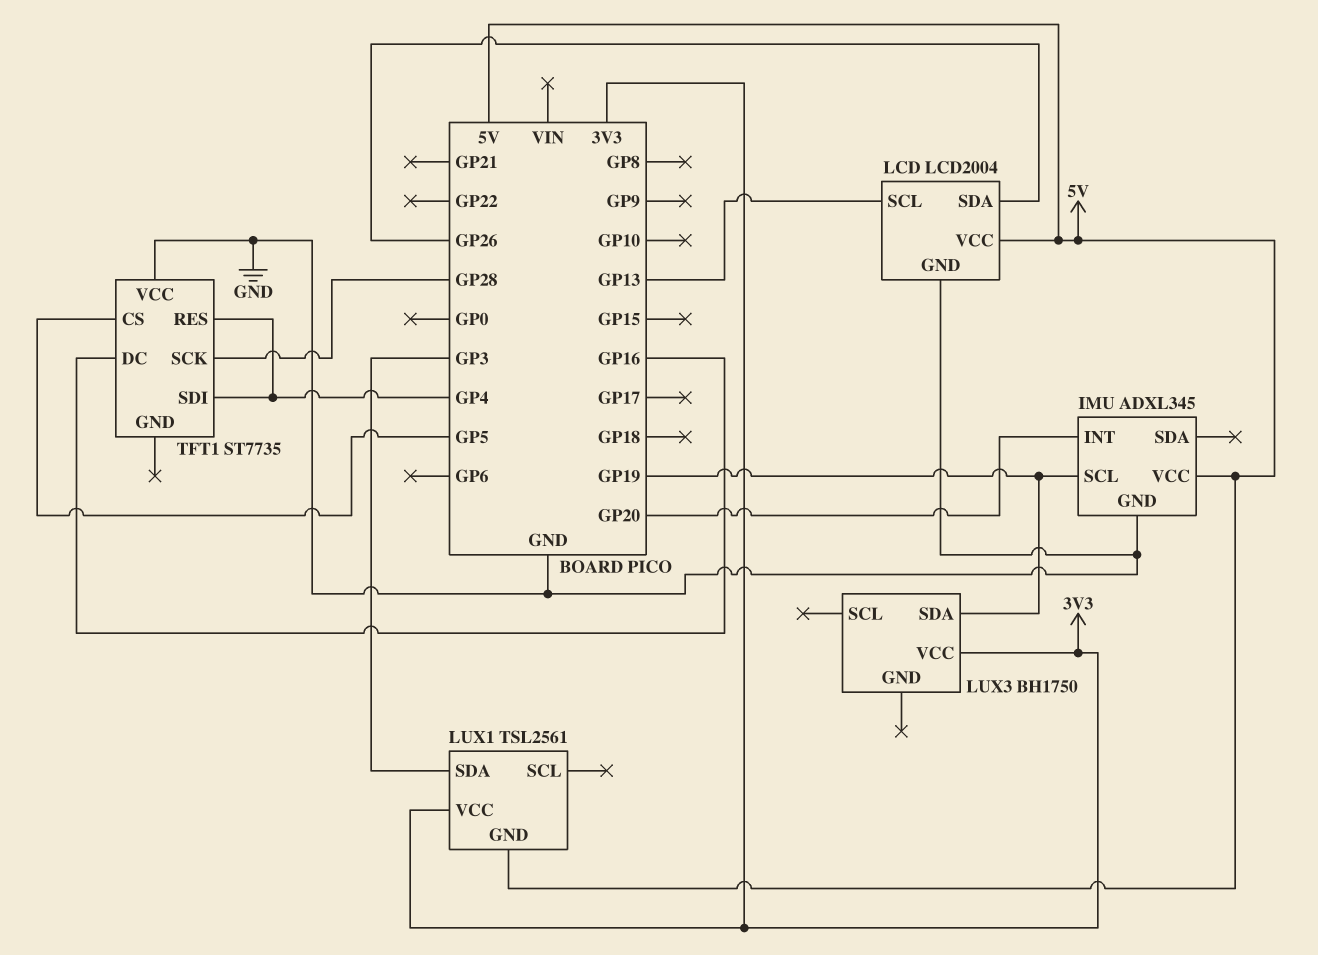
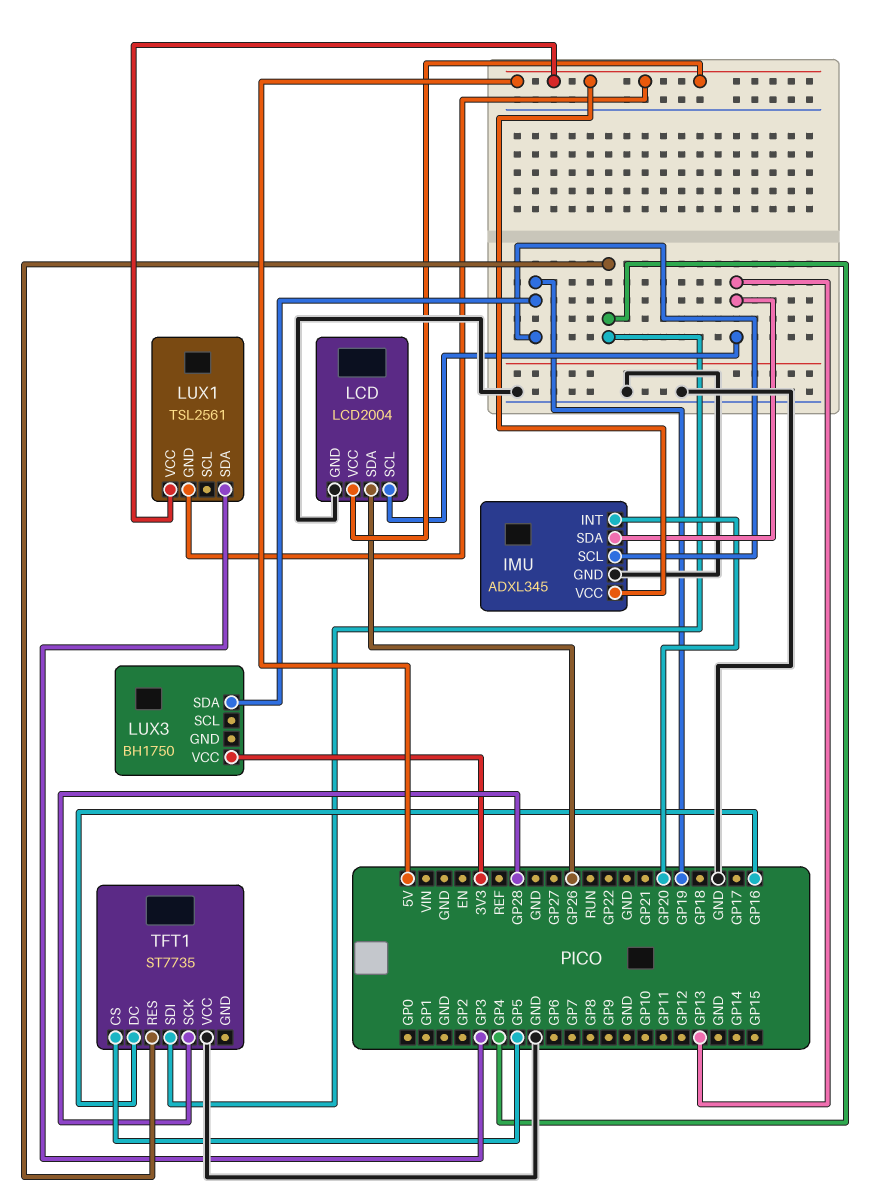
IMU pin SDA: none -> GP13
LUX1 pin VCC: 3V3 -> 5V

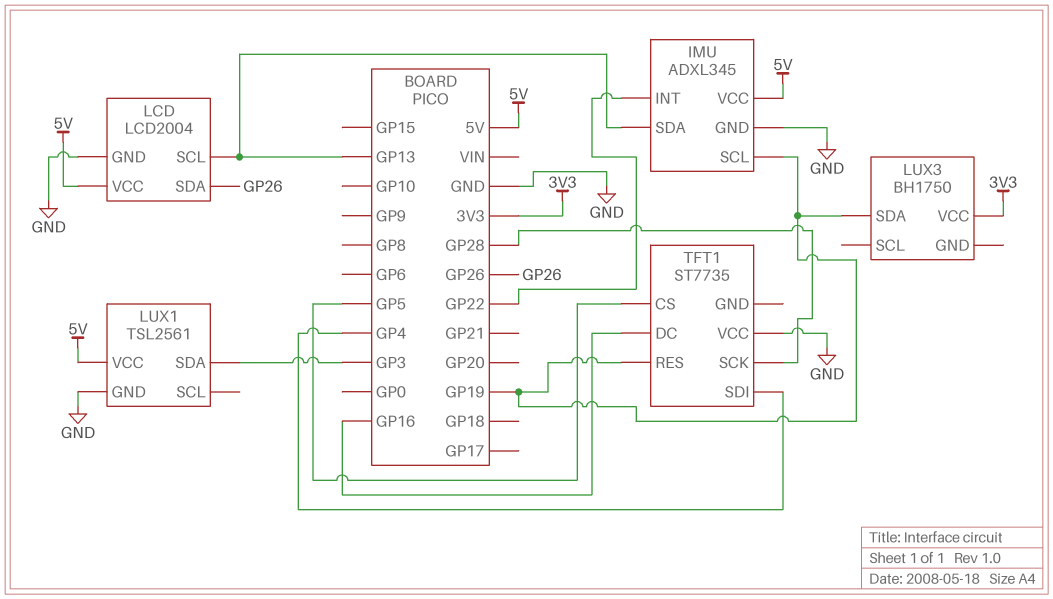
IMU pin INT: GP20 -> GP22
LUX1 pin GND: 5V -> GND
TFT1 pin RES: GP4 -> GP19

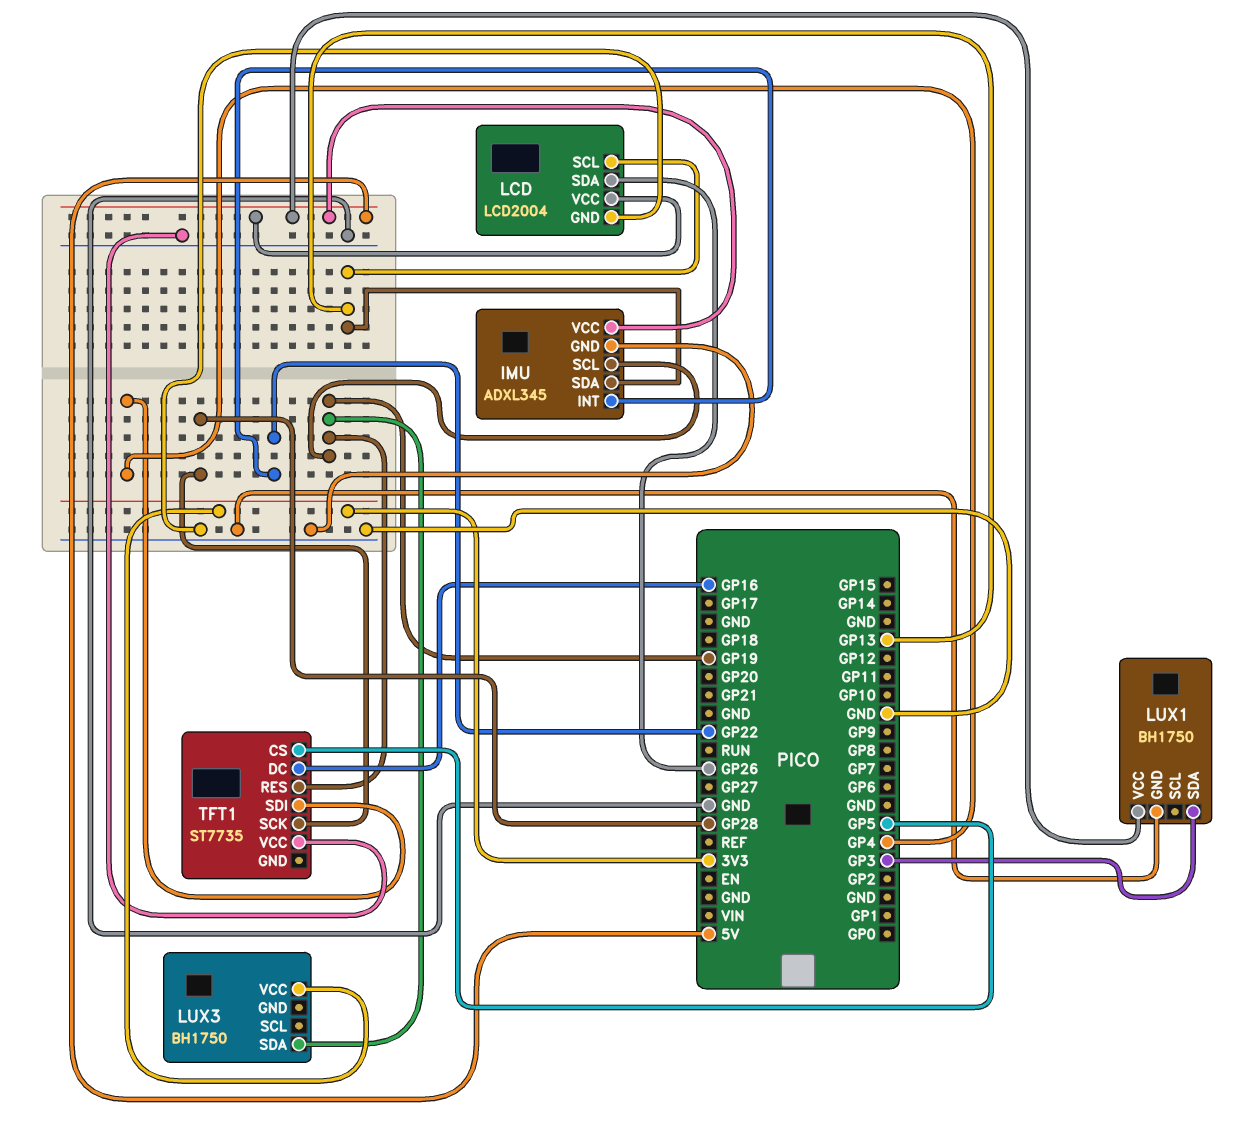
LUX1: TSL2561 -> BH1750

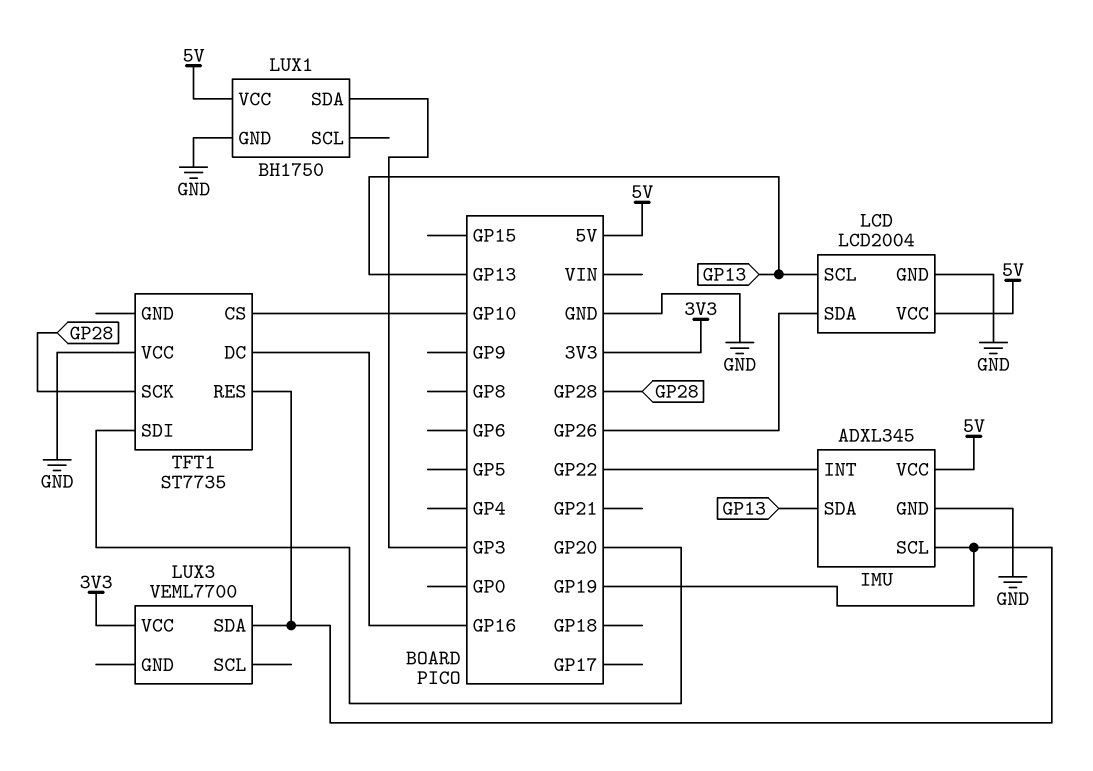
LUX3: BH1750 -> VEML7700
TFT1 pin CS: GP5 -> GP10
TFT1 pin SDI: GP4 -> GP20

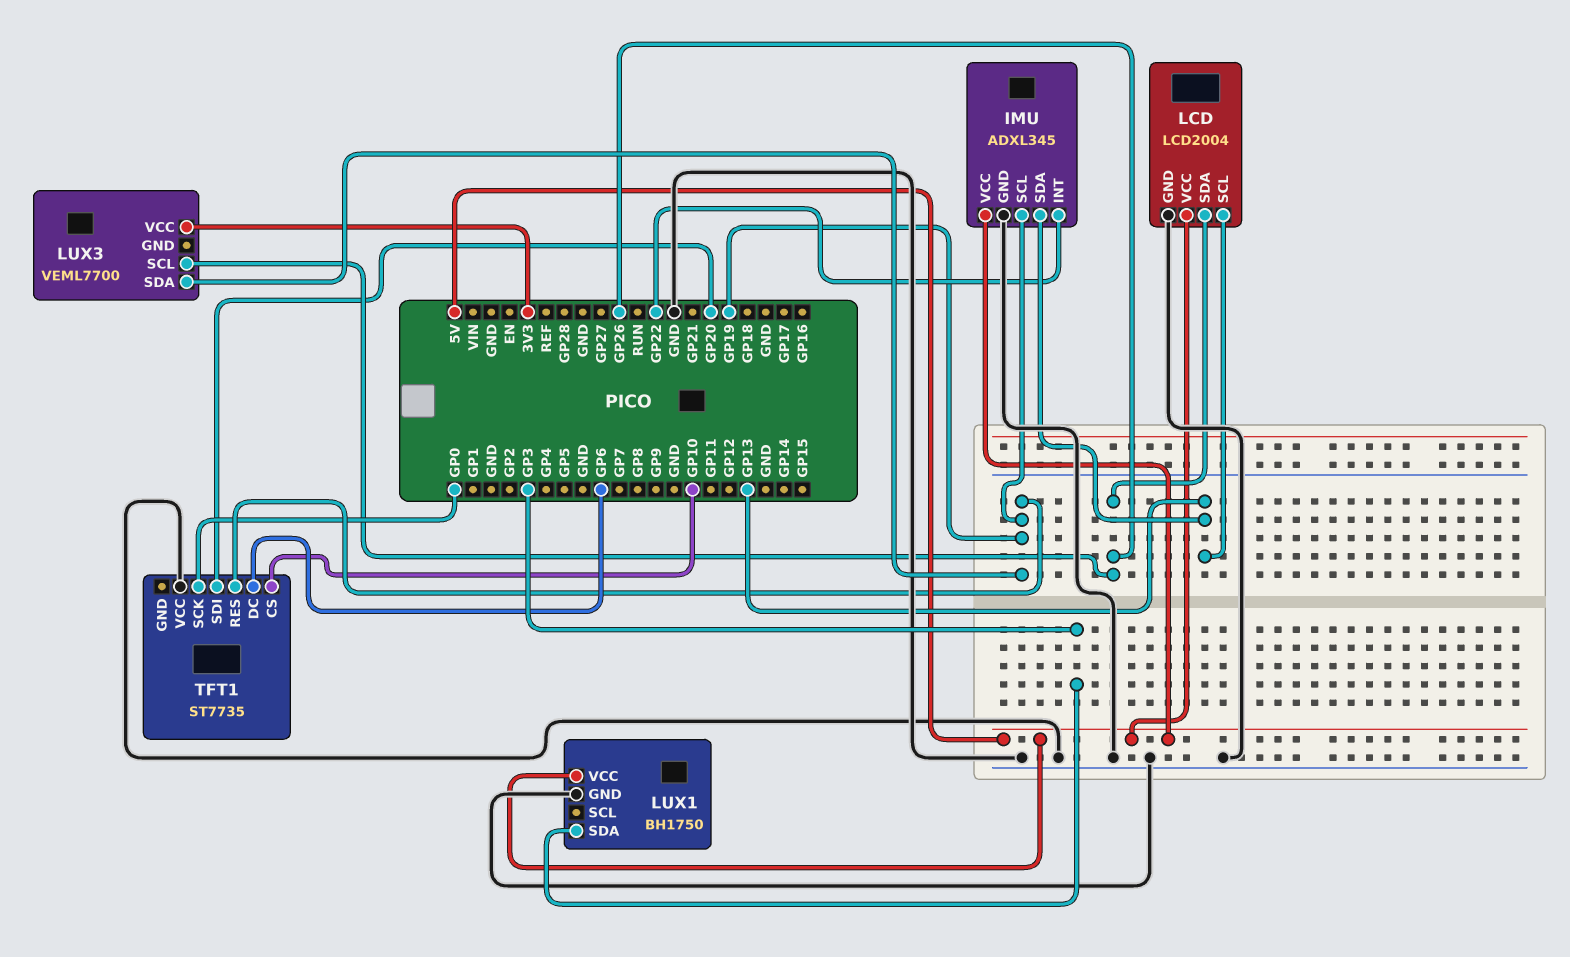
LUX3 pin SCL: none -> GP26
TFT1 pin DC: GP16 -> GP6
TFT1 pin SCK: GP28 -> GP0

